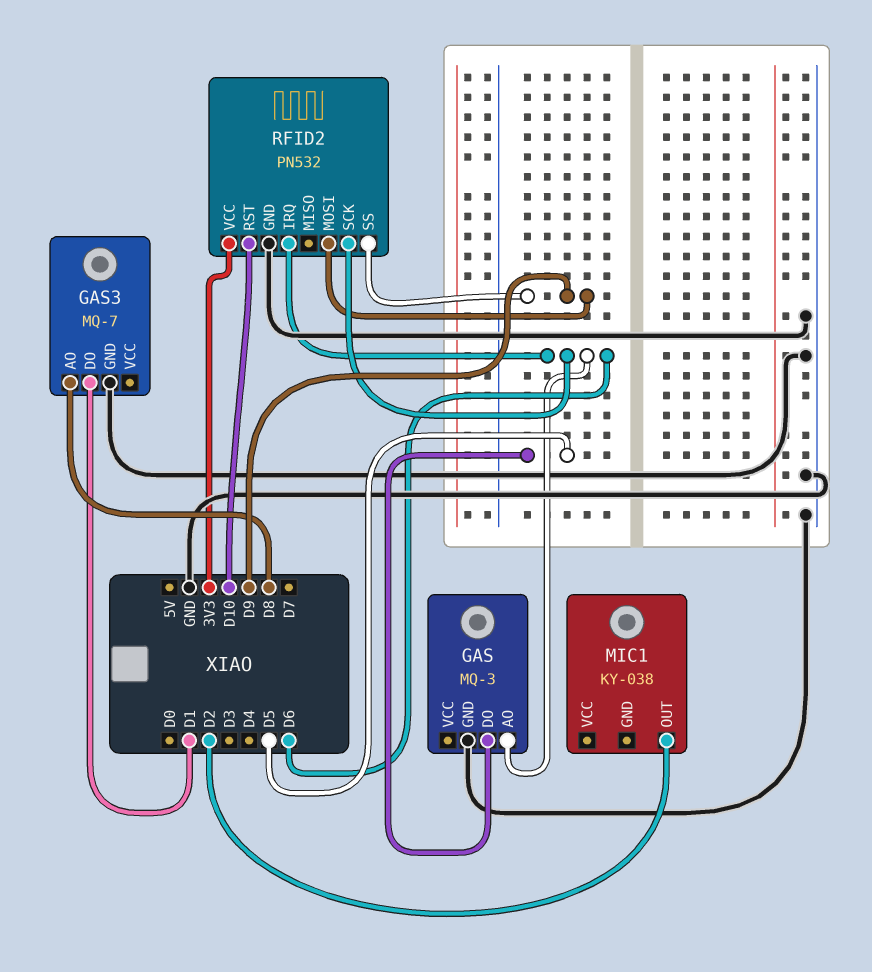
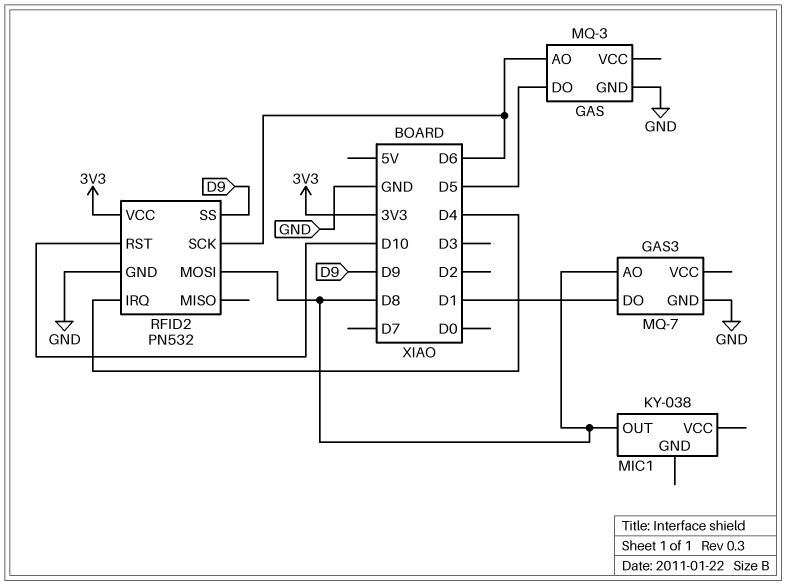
MIC1 pin OUT: D2 -> D8
RFID2 pin IRQ: D6 -> D4
RFID2 pin MOSI: D9 -> D8

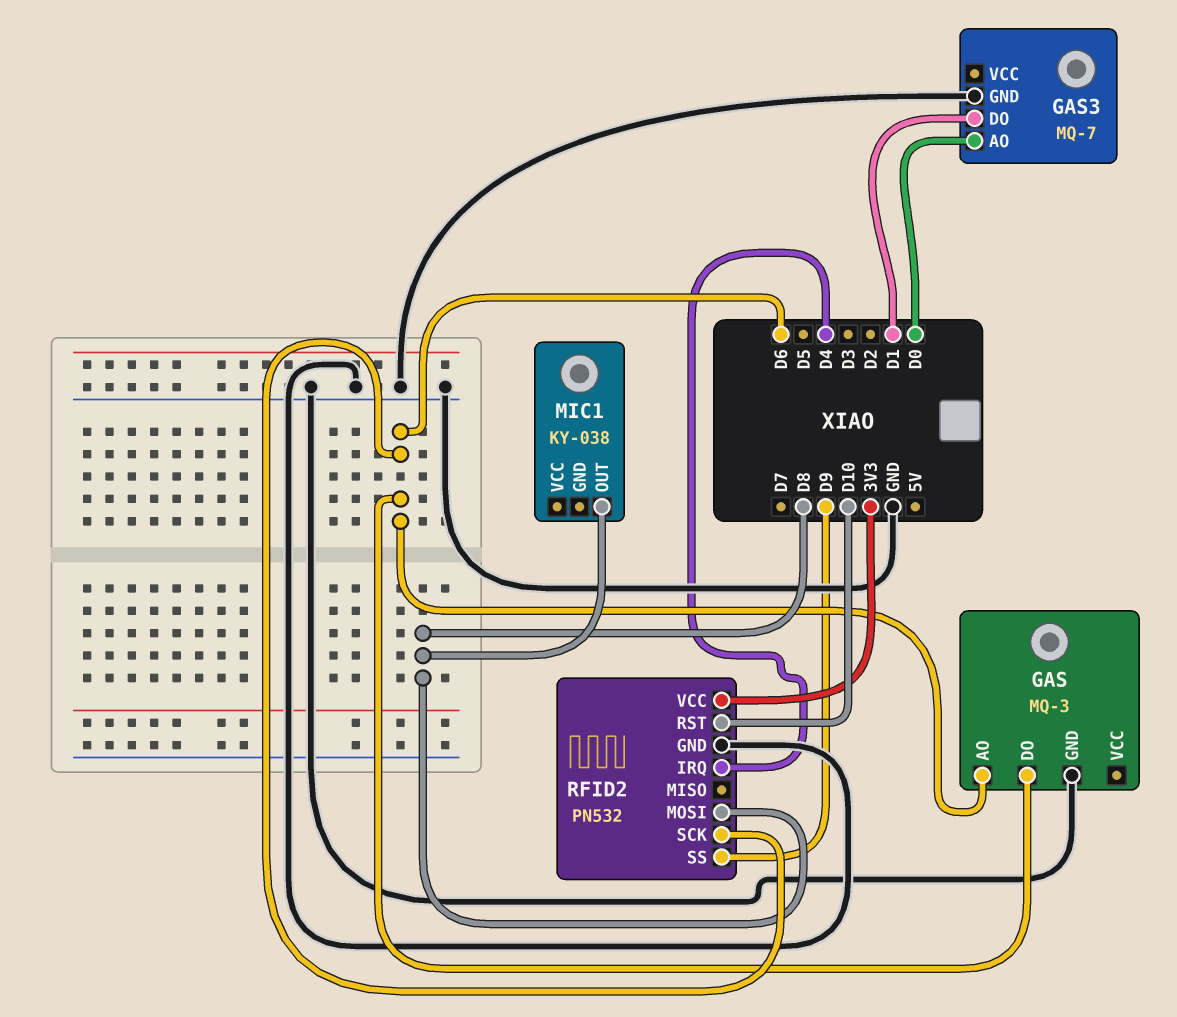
GAS pin DO: D5 -> D6
GAS3 pin AO: D8 -> D0

